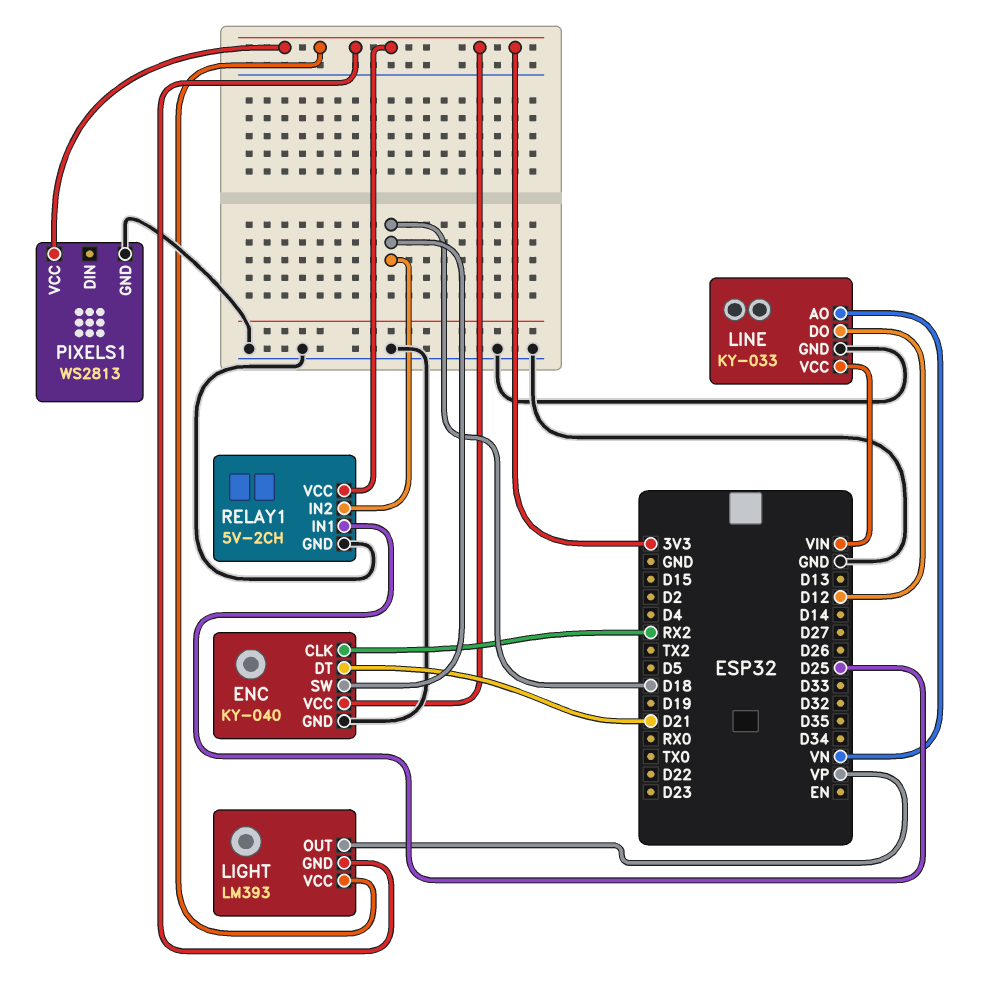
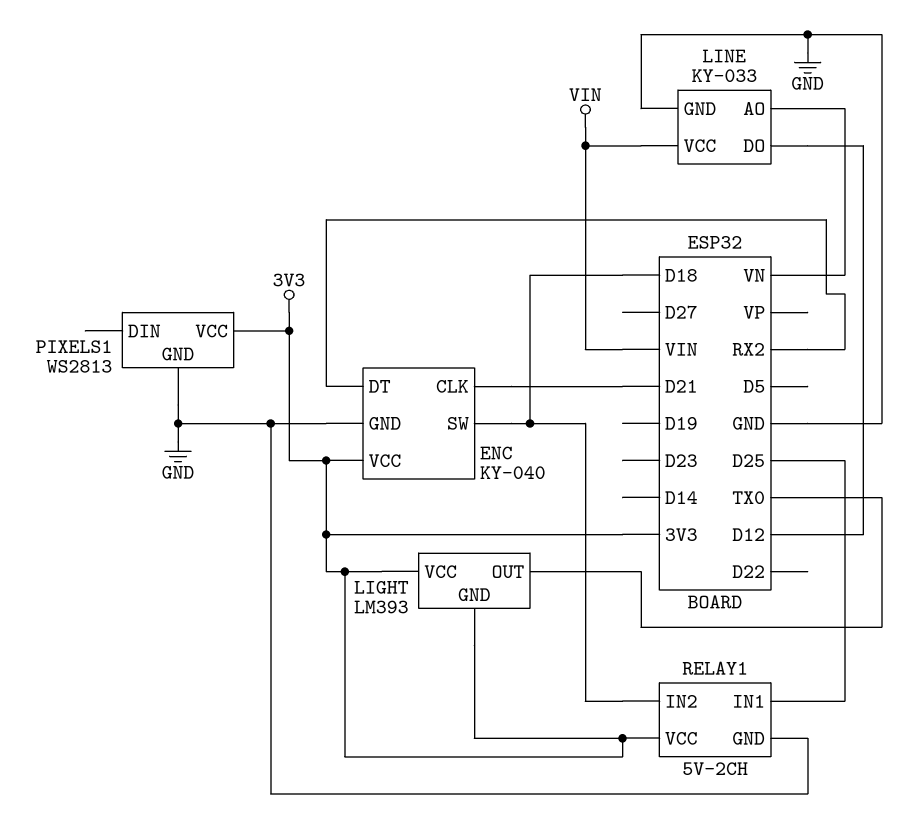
ENC pin CLK: RX2 -> D21
ENC pin DT: D21 -> RX2
LIGHT pin OUT: VP -> TX0

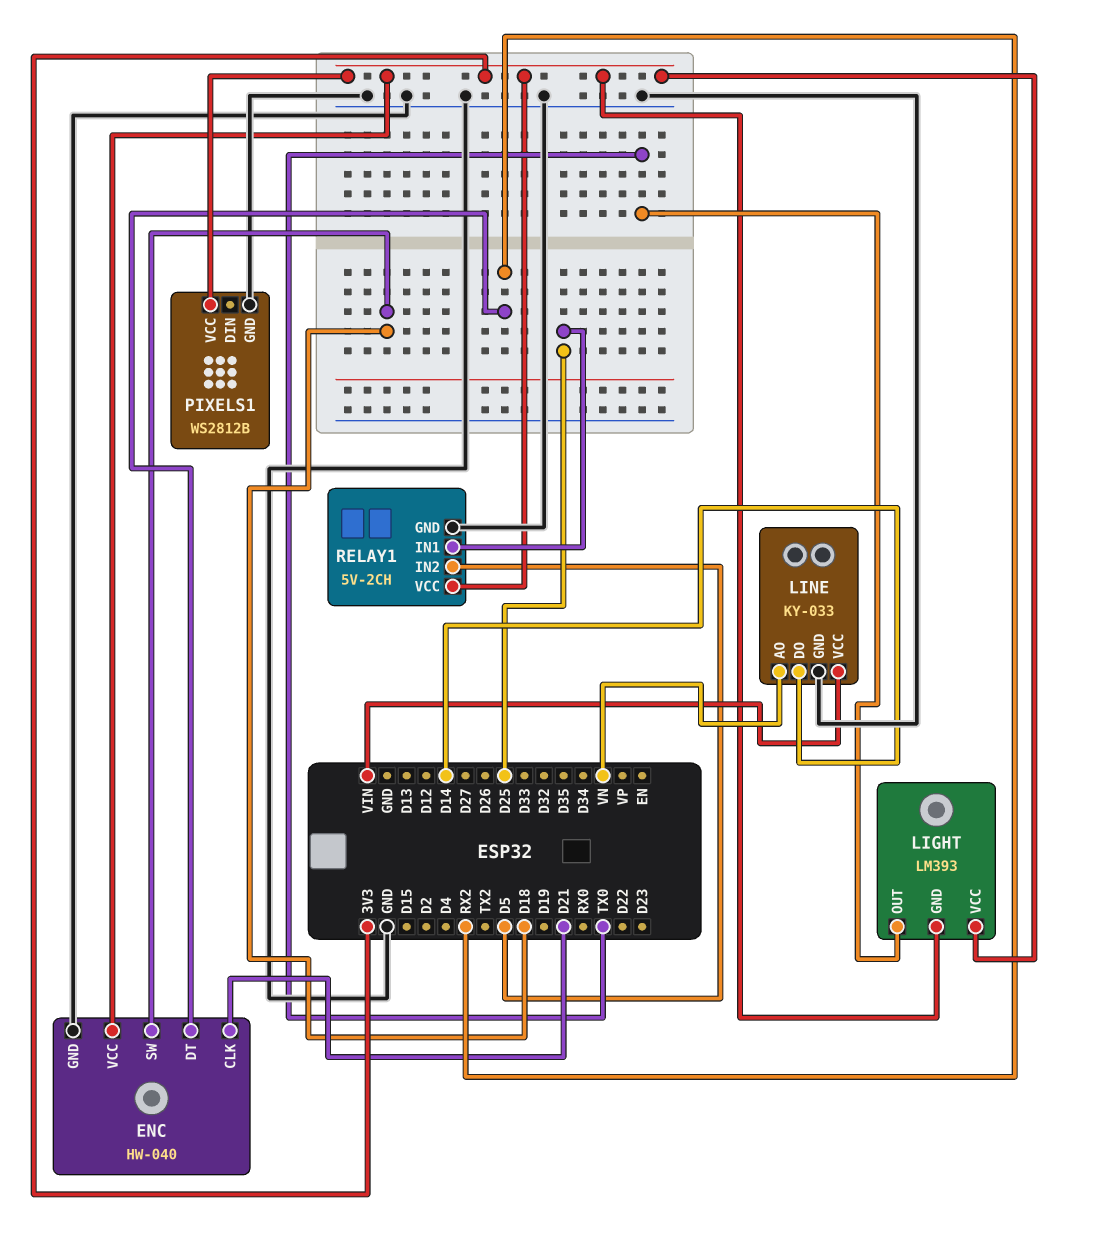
ENC: KY-040 -> HW-040
LINE pin DO: D12 -> D14
PIXELS1: WS2813 -> WS2812B
RELAY1 pin IN2: D18 -> D5

